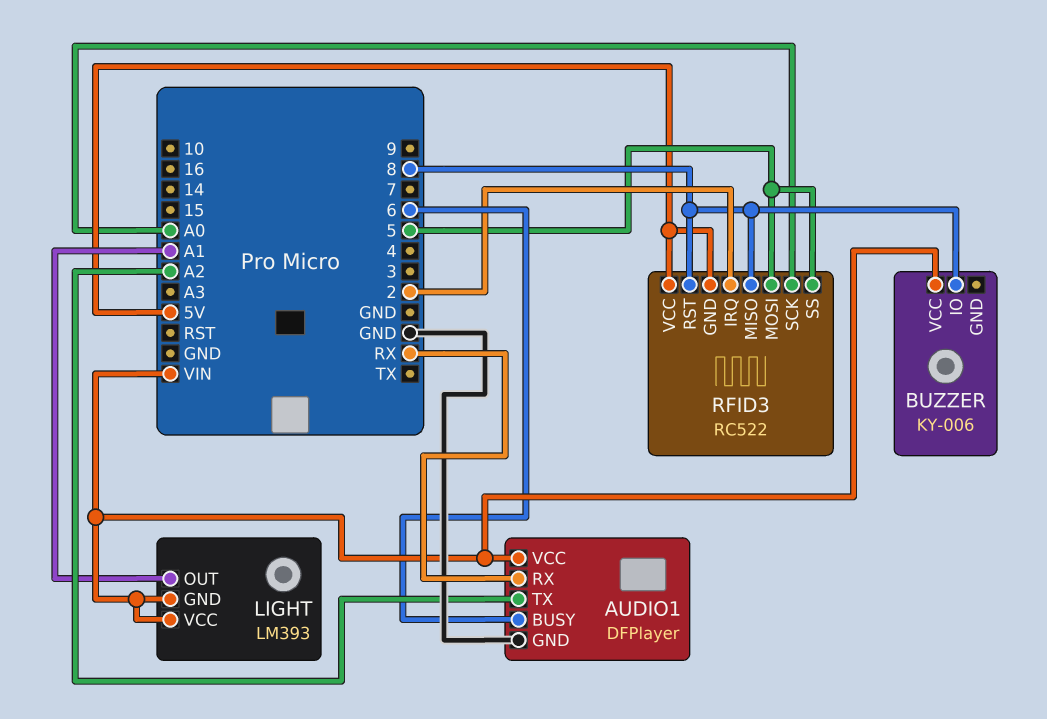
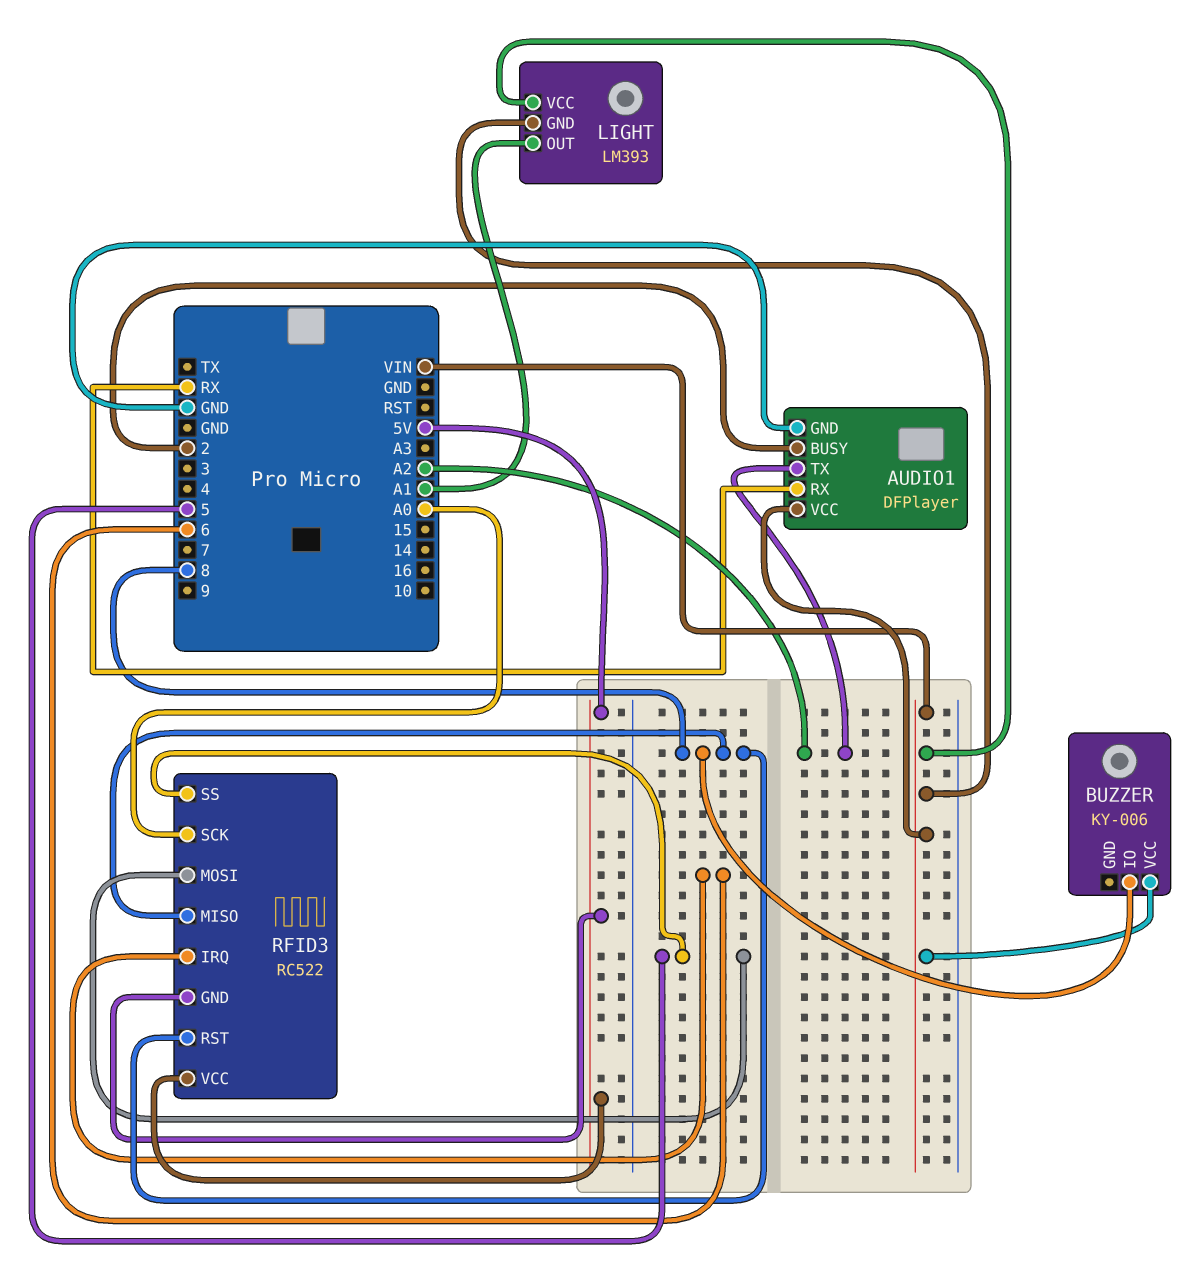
AUDIO1 pin BUSY: 6 -> 2
RFID3 pin IRQ: 2 -> 6

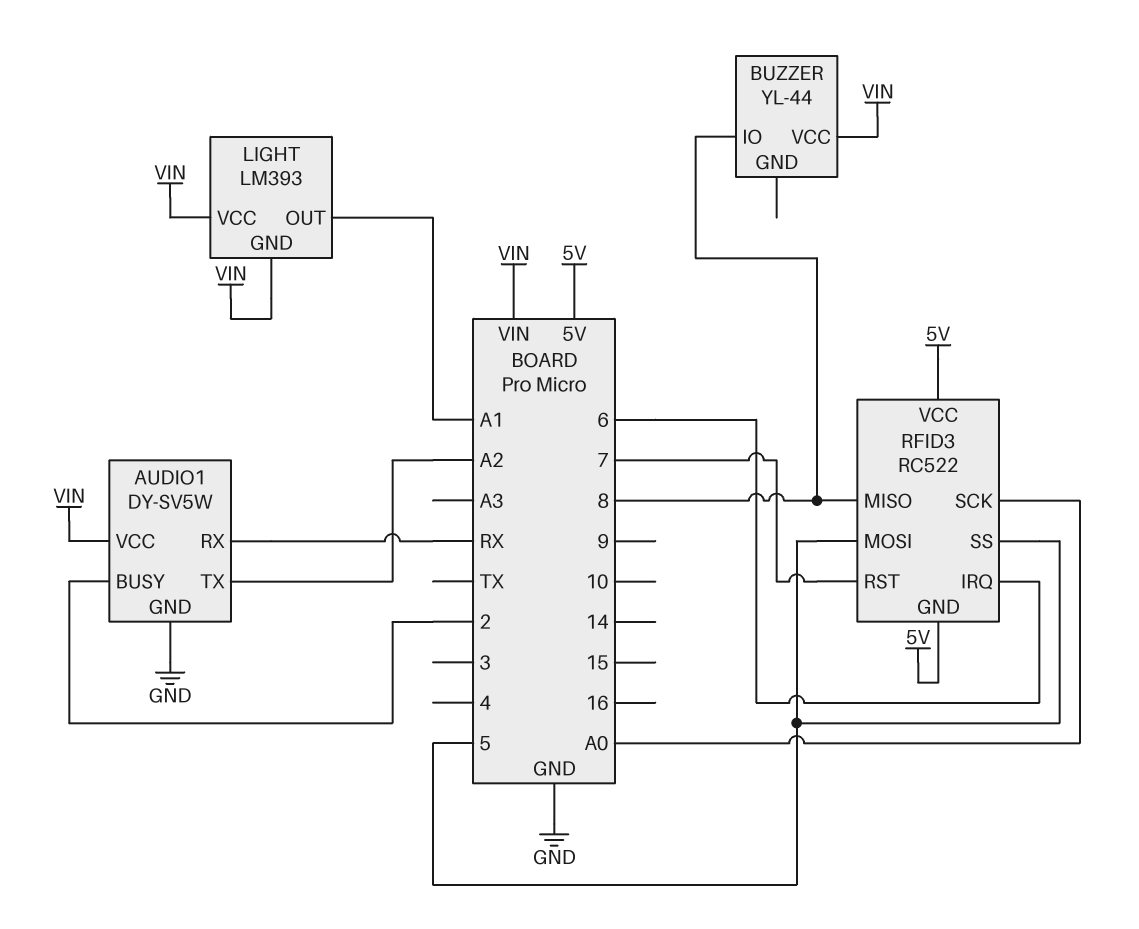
AUDIO1: DFPlayer -> DY-SV5W
BUZZER: KY-006 -> YL-44
RFID3 pin RST: 8 -> 7

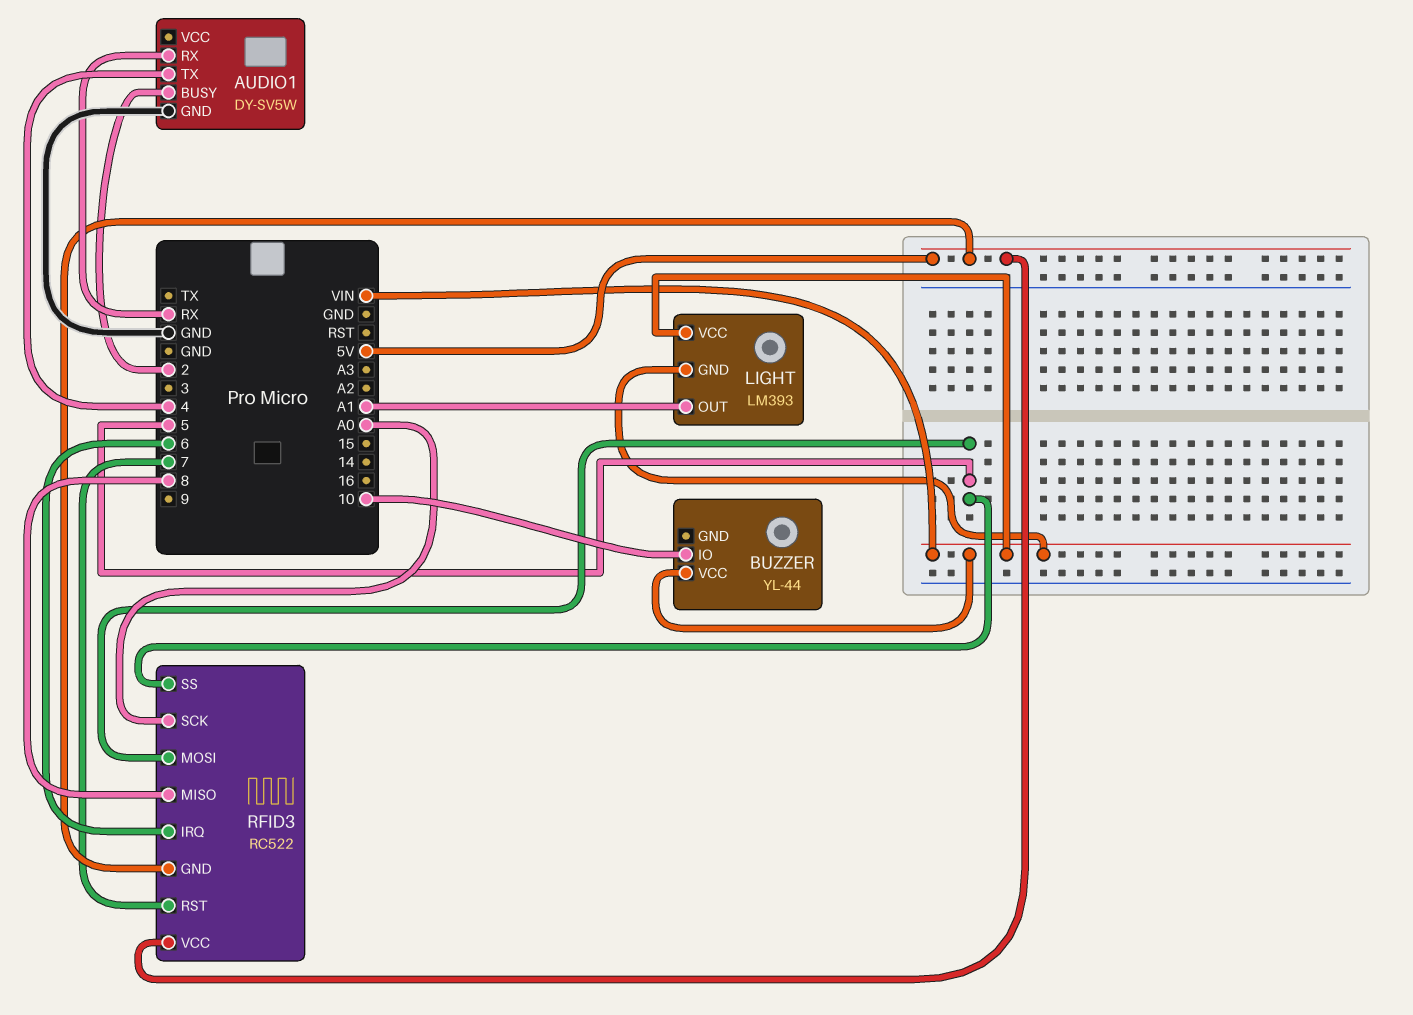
AUDIO1 pin TX: A2 -> 4
AUDIO1 pin VCC: VIN -> none
BUZZER pin IO: 8 -> 10

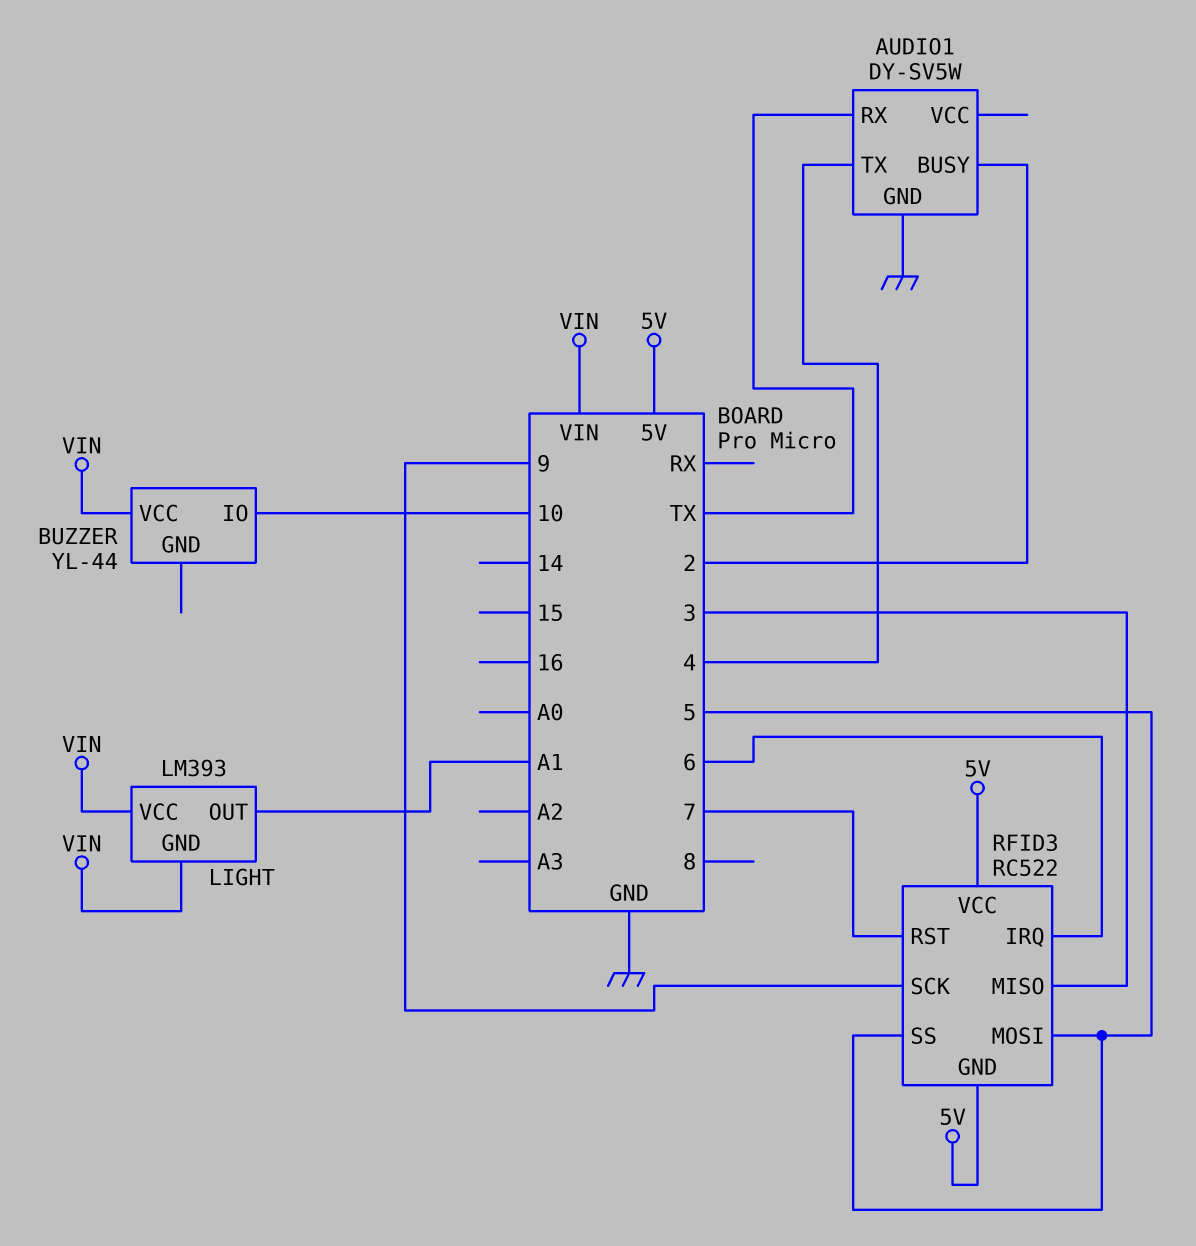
AUDIO1 pin RX: RX -> TX
RFID3 pin MISO: 8 -> 3
RFID3 pin SCK: A0 -> 9

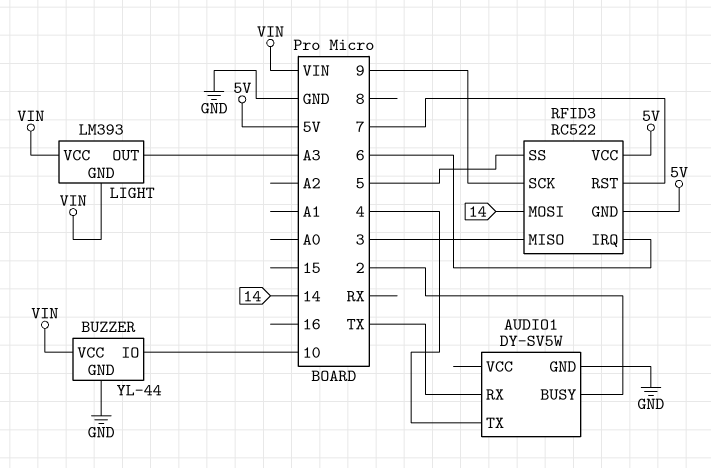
BUZZER pin GND: none -> GND
LIGHT pin OUT: A1 -> A3
RFID3 pin MOSI: 5 -> 14

